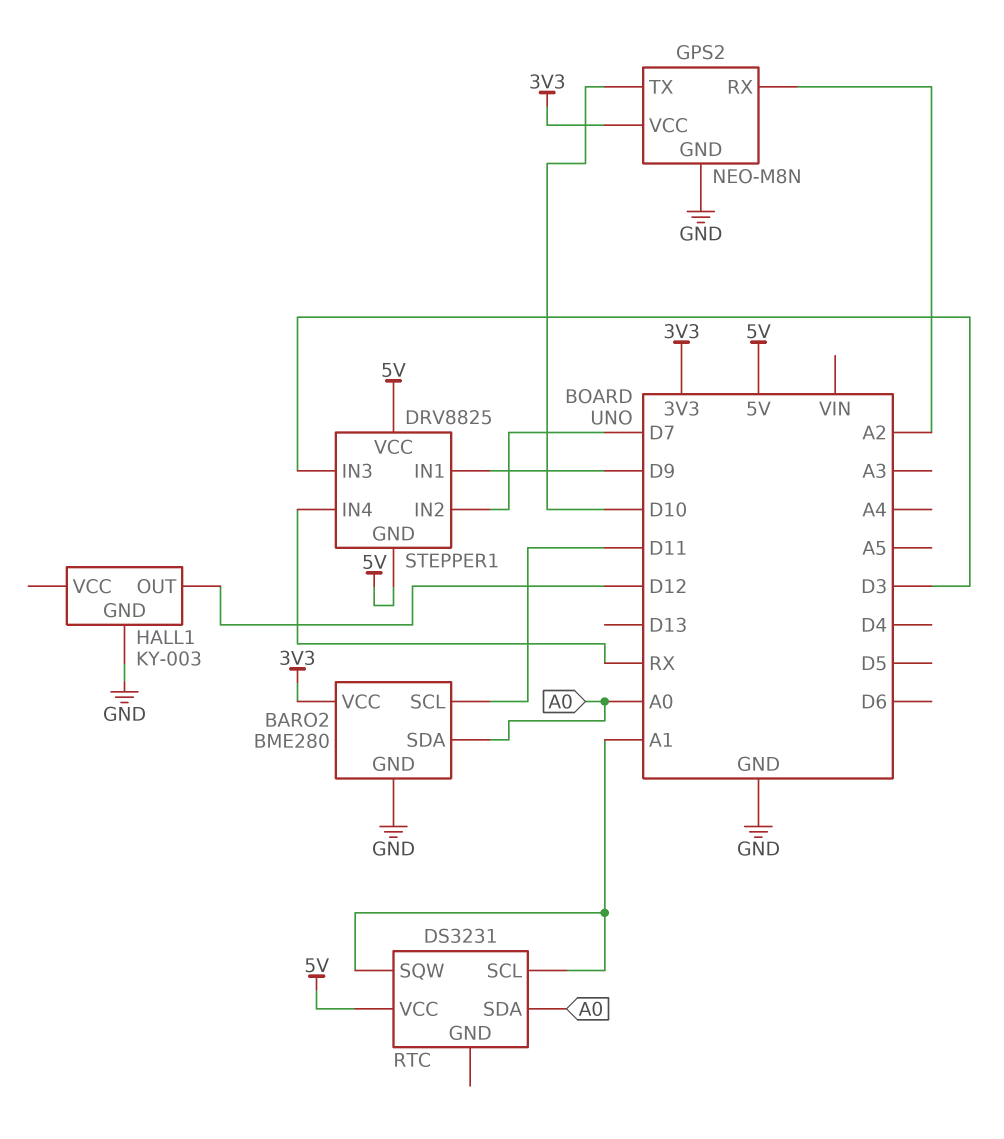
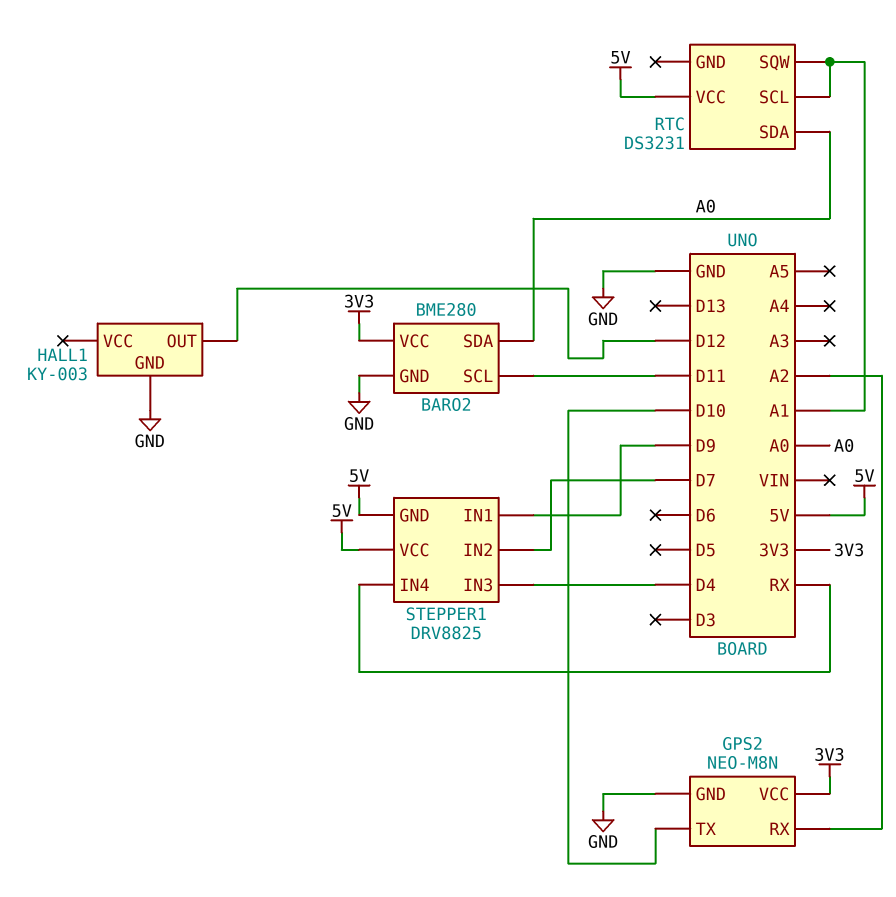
STEPPER1 pin IN3: D3 -> D4

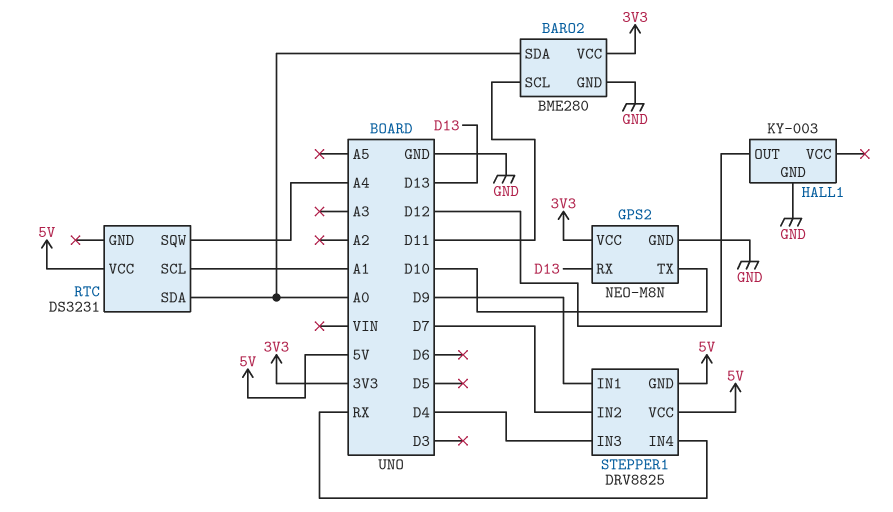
GPS2 pin RX: A2 -> D13
RTC pin SQW: A1 -> A4

